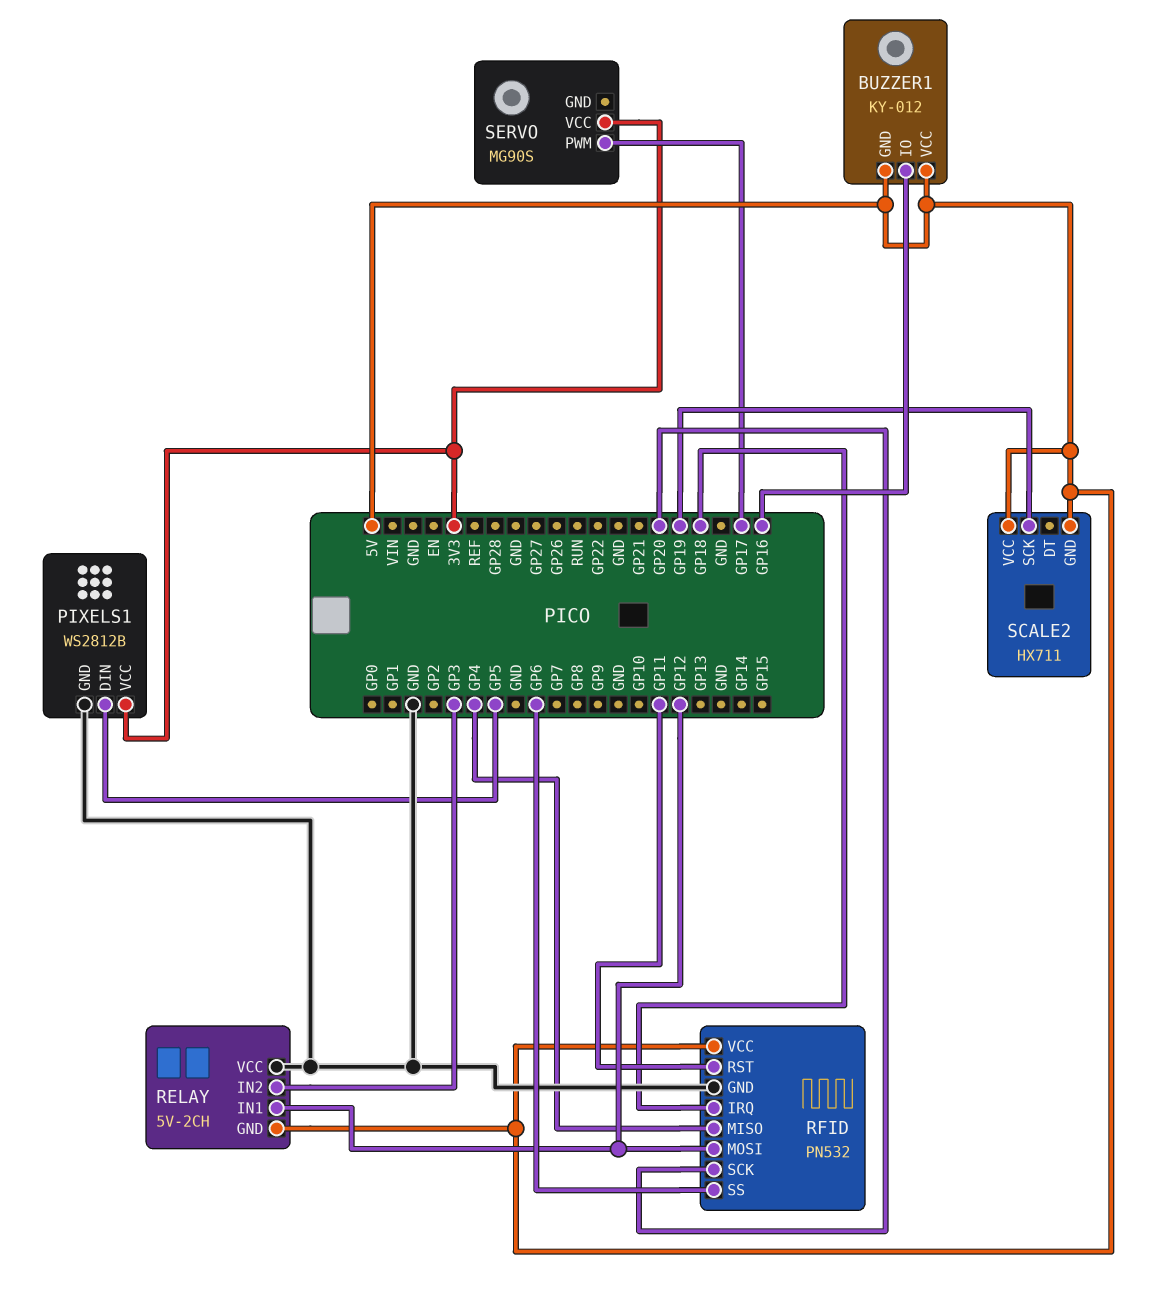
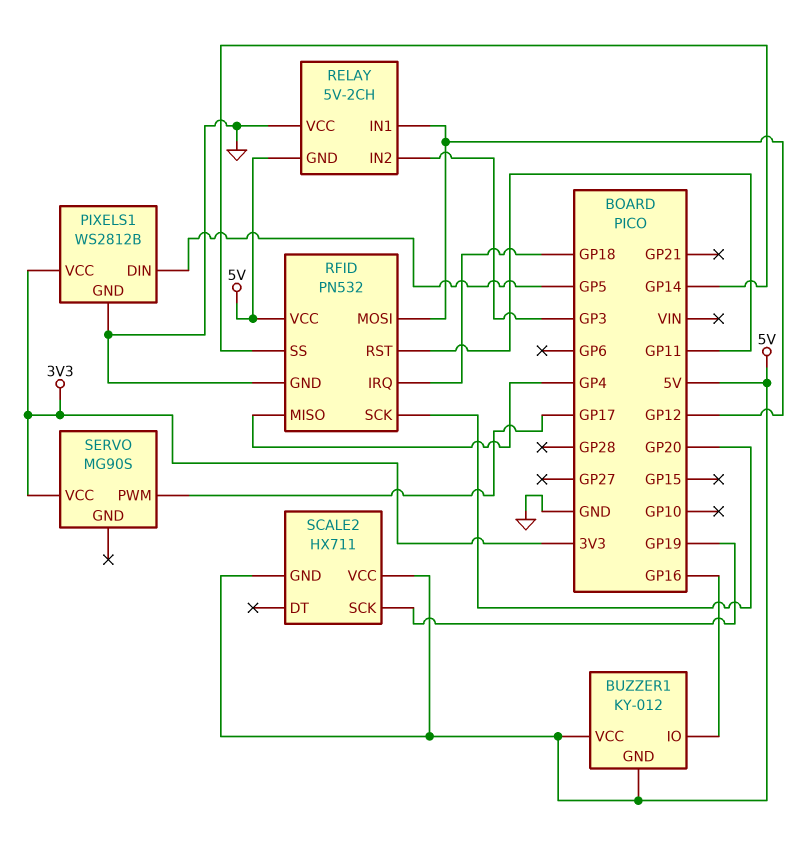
RFID pin SS: GP6 -> GP14

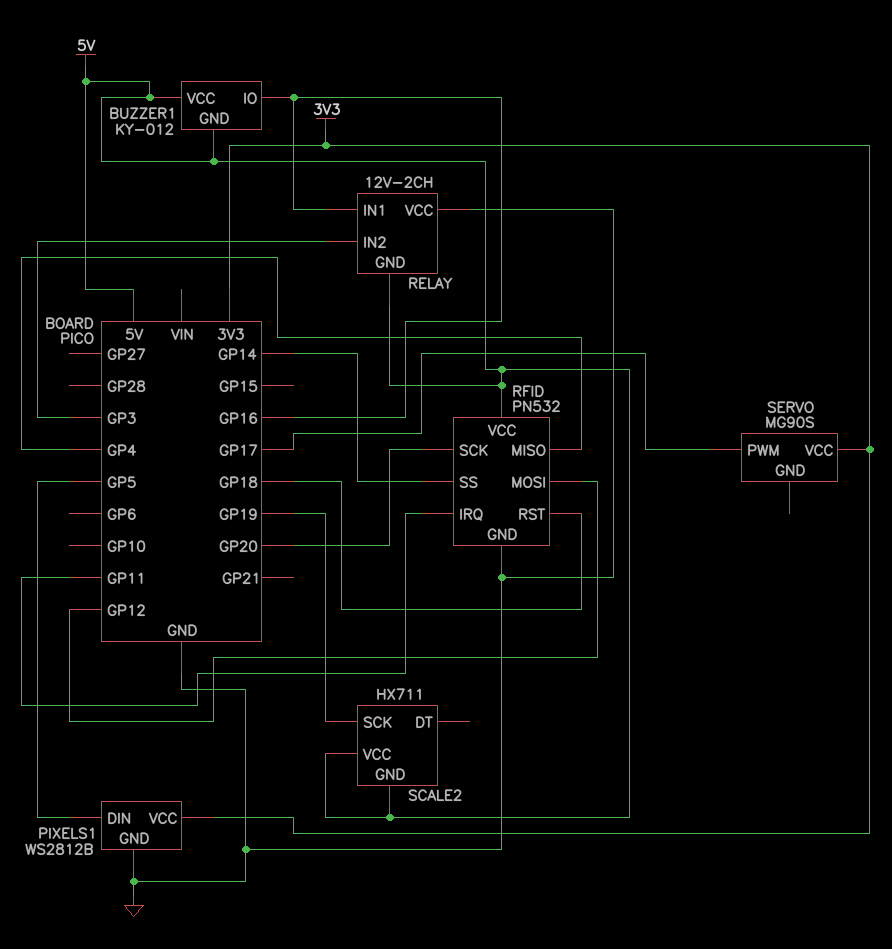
RELAY: 5V-2CH -> 12V-2CH
RELAY pin IN1: GP12 -> GP16
RFID pin IRQ: GP18 -> GP11
RFID pin RST: GP11 -> GP18

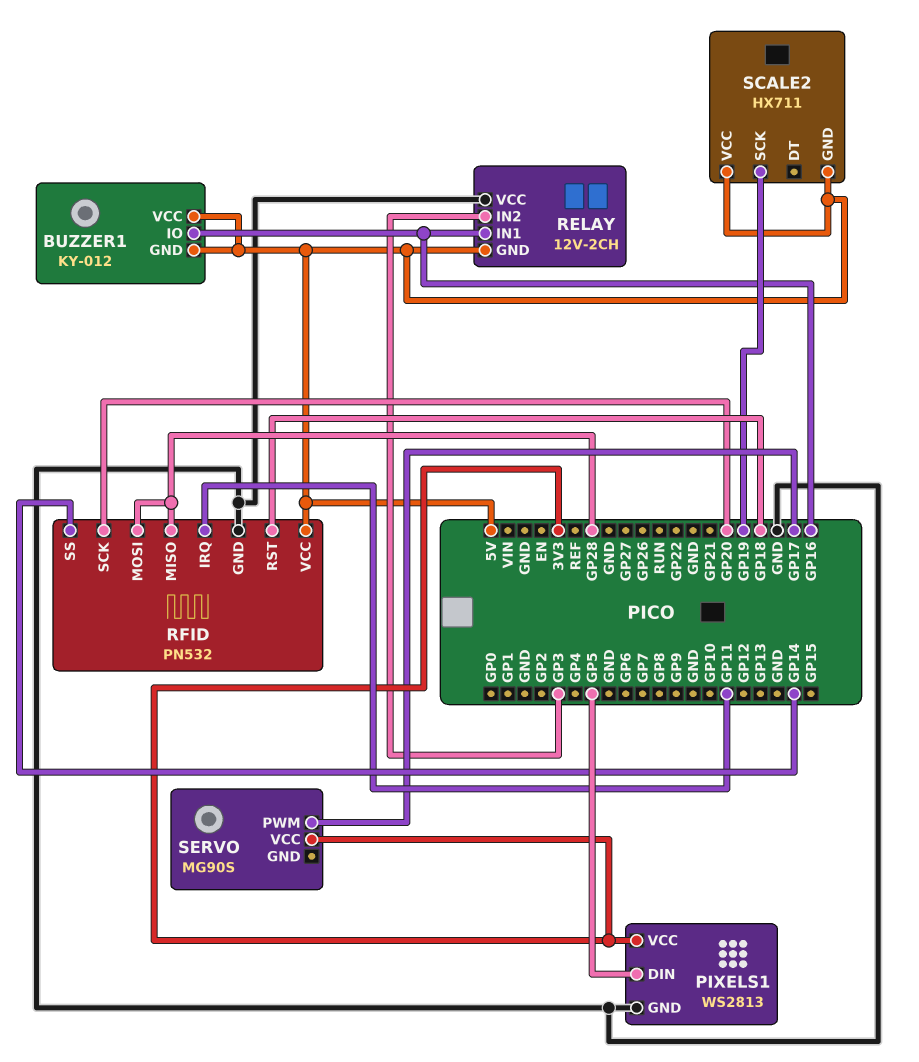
PIXELS1: WS2812B -> WS2813
RFID pin MISO: GP4 -> GP28
RFID pin MOSI: GP12 -> GP28

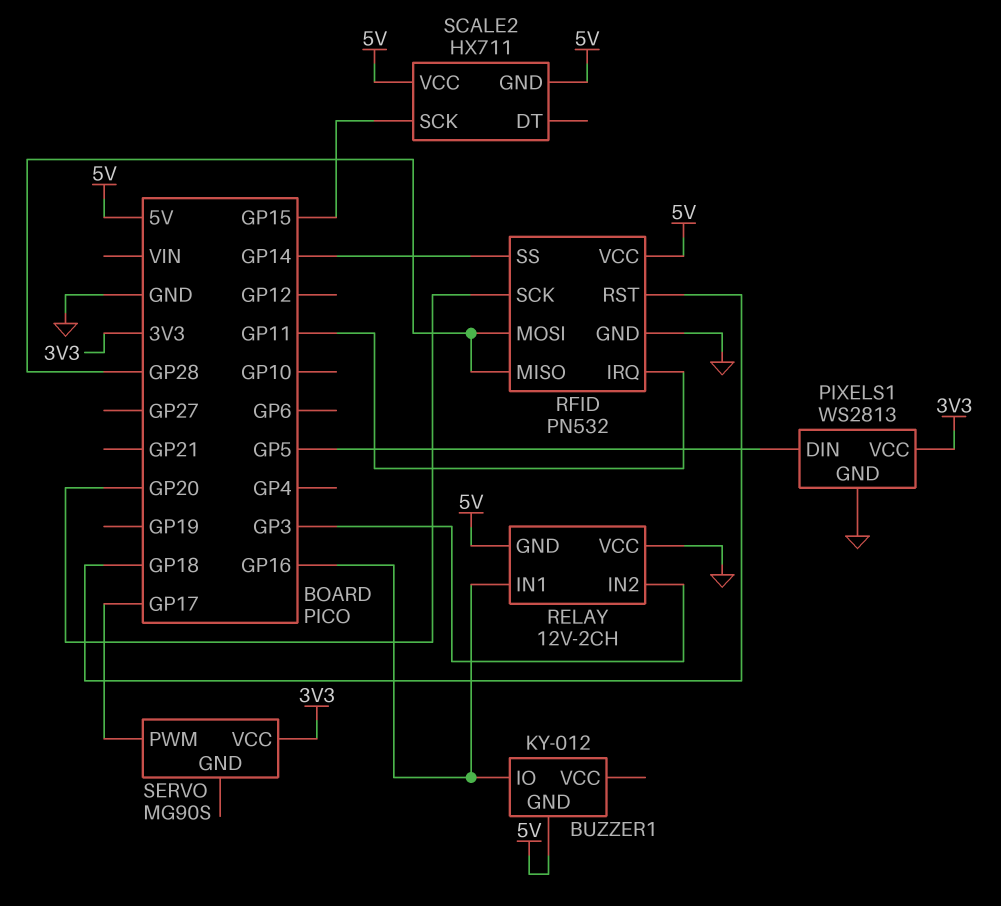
BUZZER1 pin VCC: 5V -> none
SCALE2 pin SCK: GP19 -> GP15

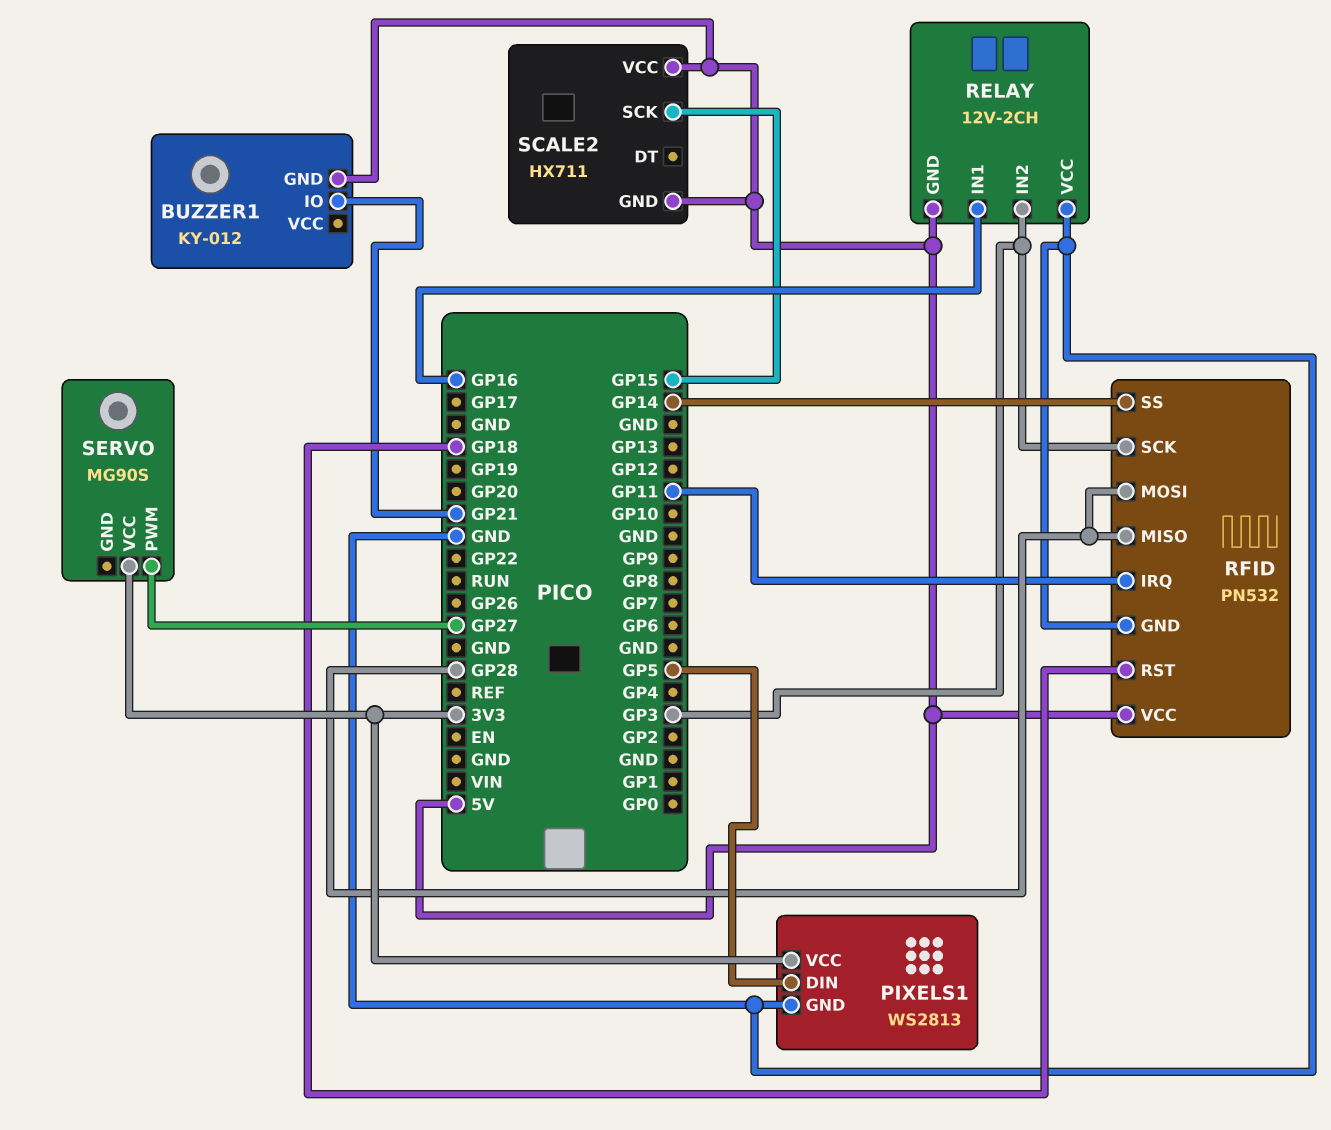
BUZZER1 pin IO: GP16 -> GP21
RFID pin SCK: GP20 -> GP3
SERVO pin PWM: GP17 -> GP27

